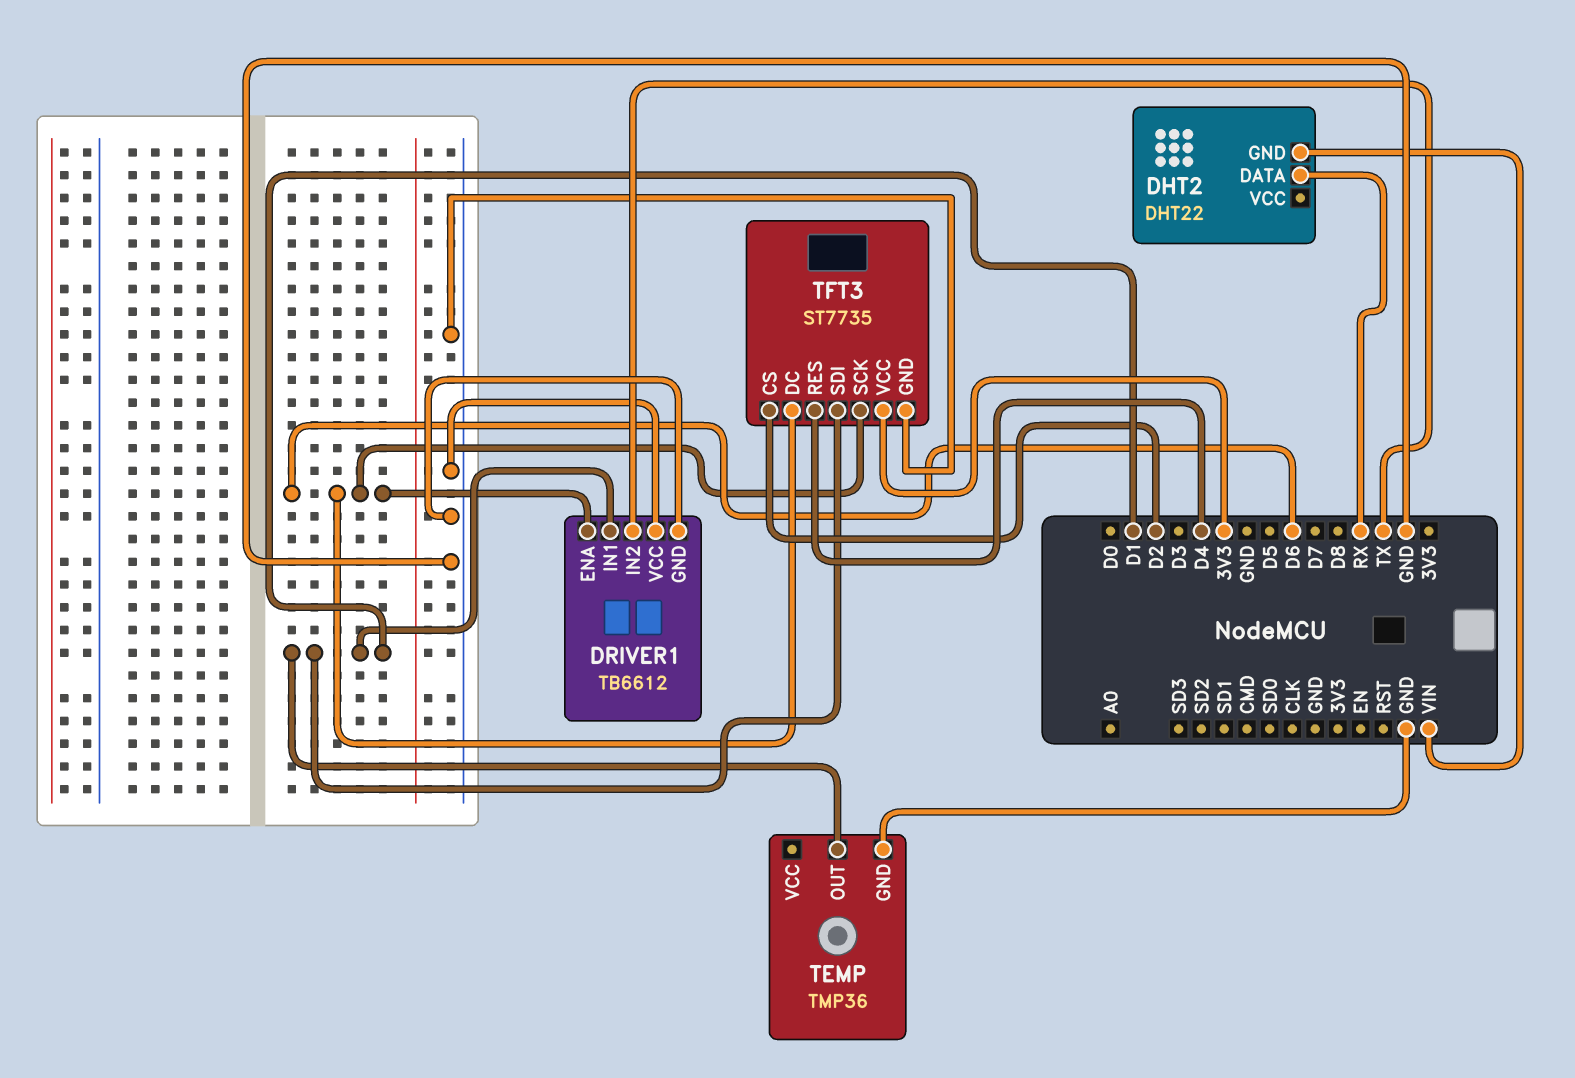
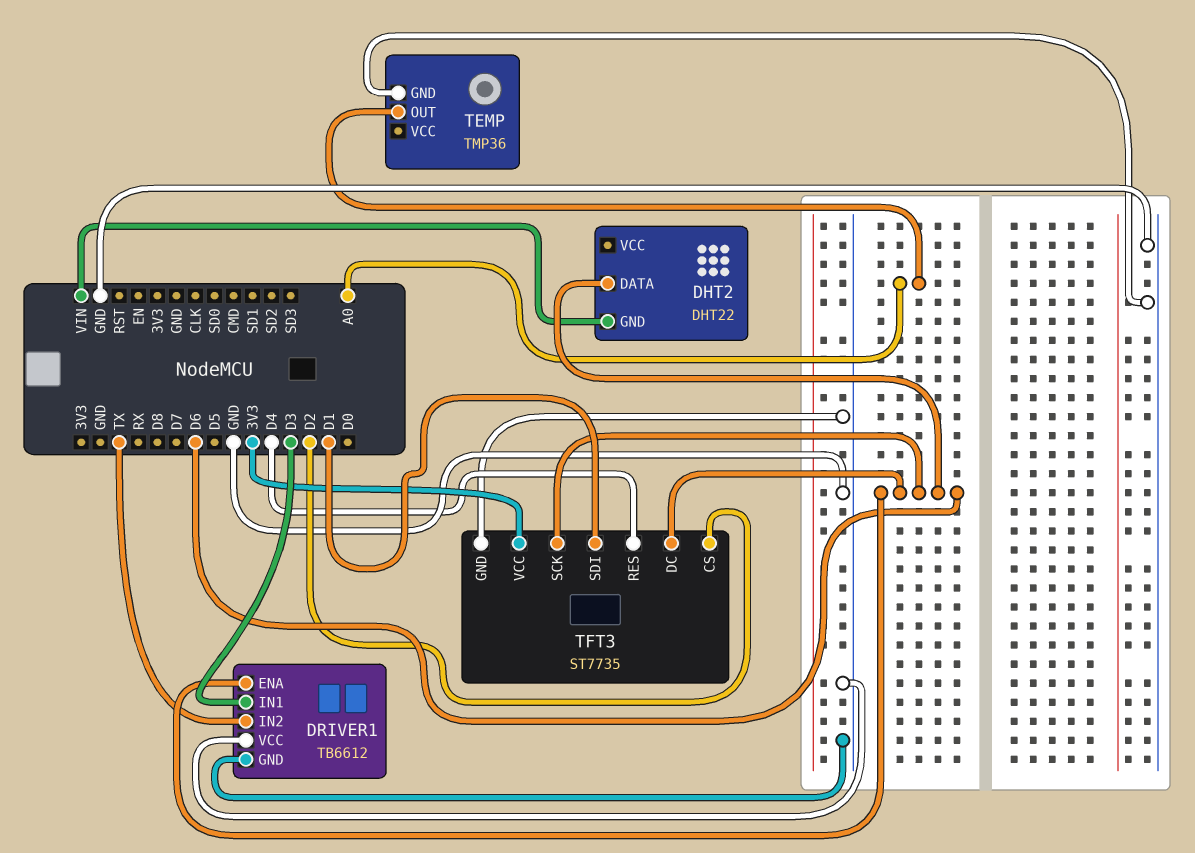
DHT2 pin DATA: RX -> D6
DRIVER1 pin IN1: D1 -> D3
TEMP pin OUT: D1 -> A0

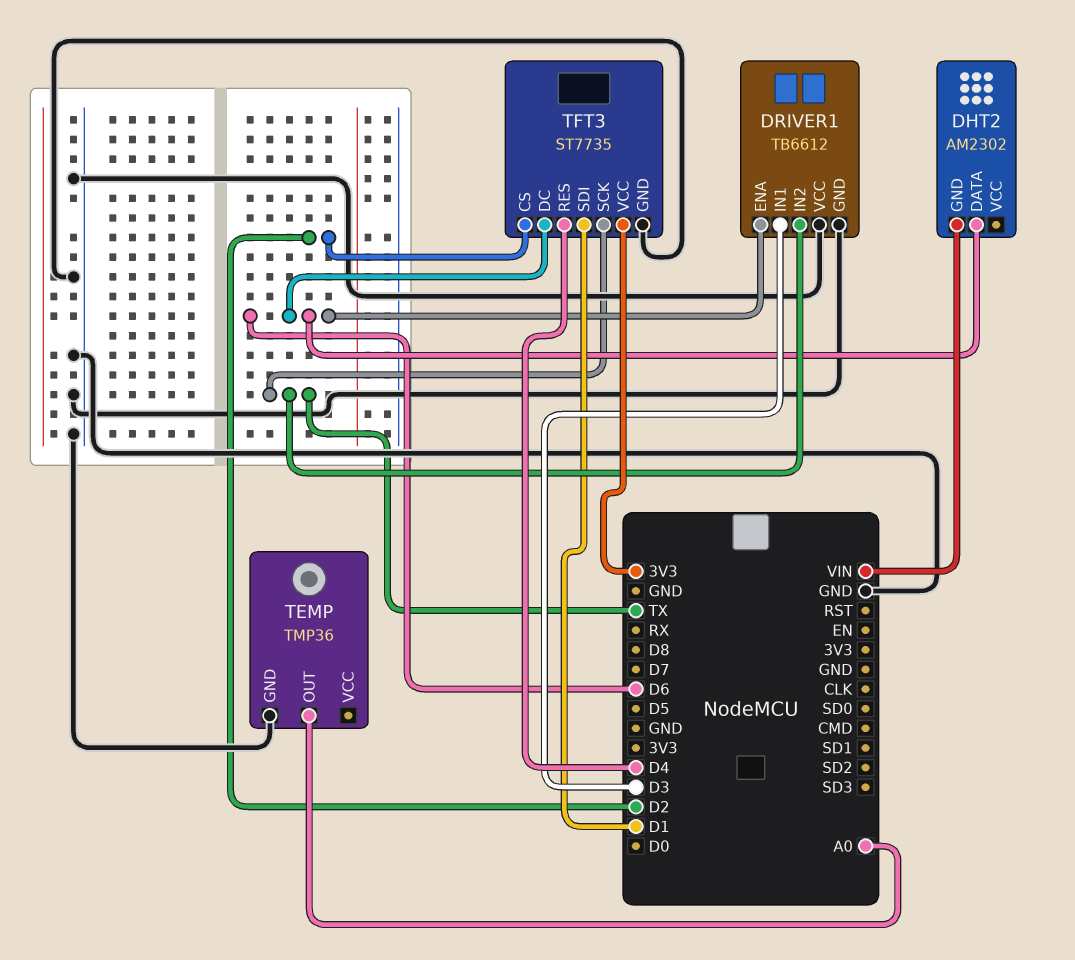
DHT2: DHT22 -> AM2302
TFT3 pin SCK: D6 -> TX

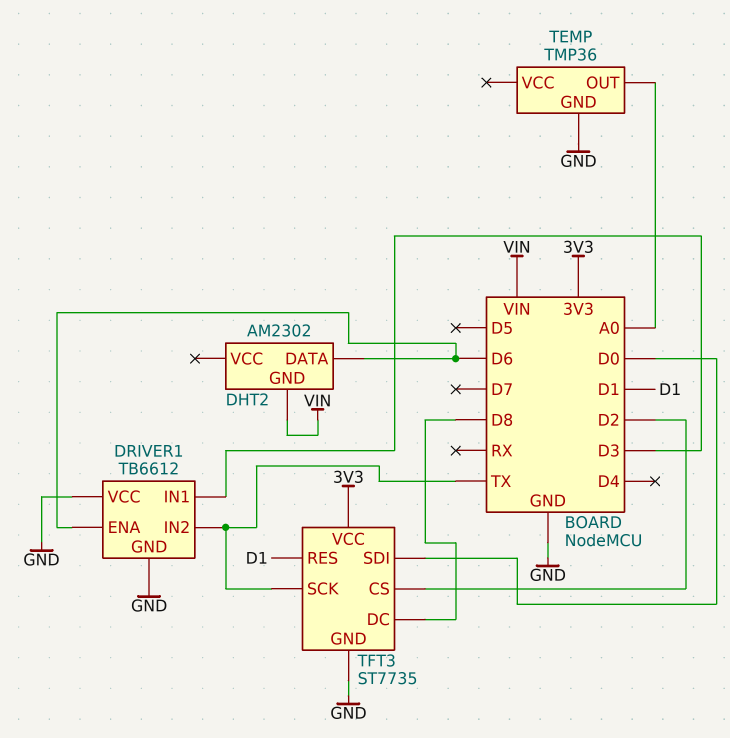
TFT3 pin DC: D6 -> D8
TFT3 pin RES: D4 -> D1
TFT3 pin SDI: D1 -> D0

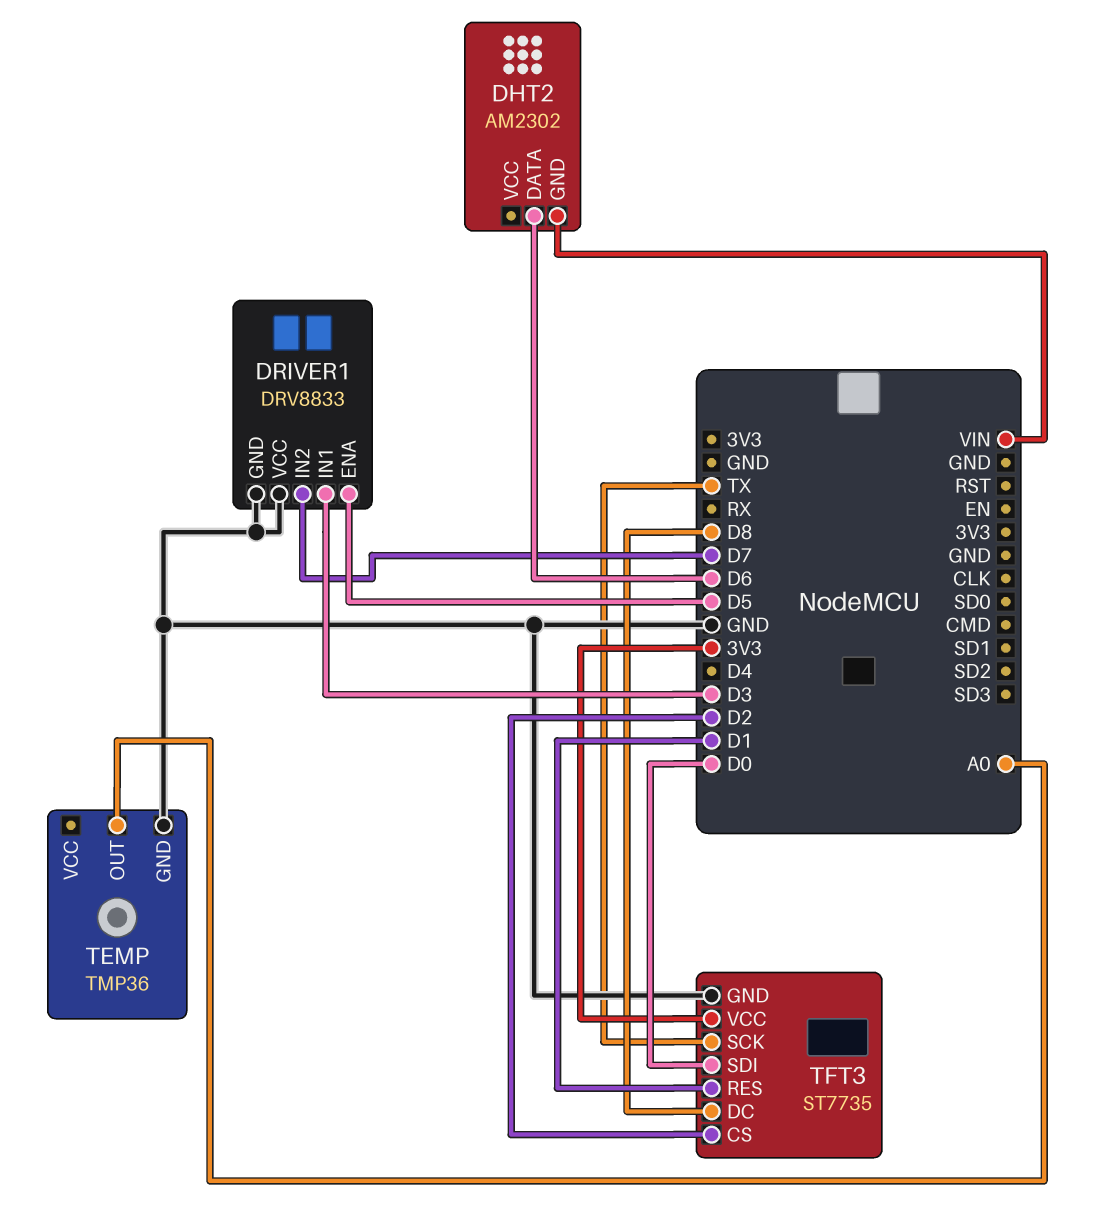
DRIVER1: TB6612 -> DRV8833
DRIVER1 pin ENA: D6 -> D5
DRIVER1 pin IN2: TX -> D7

